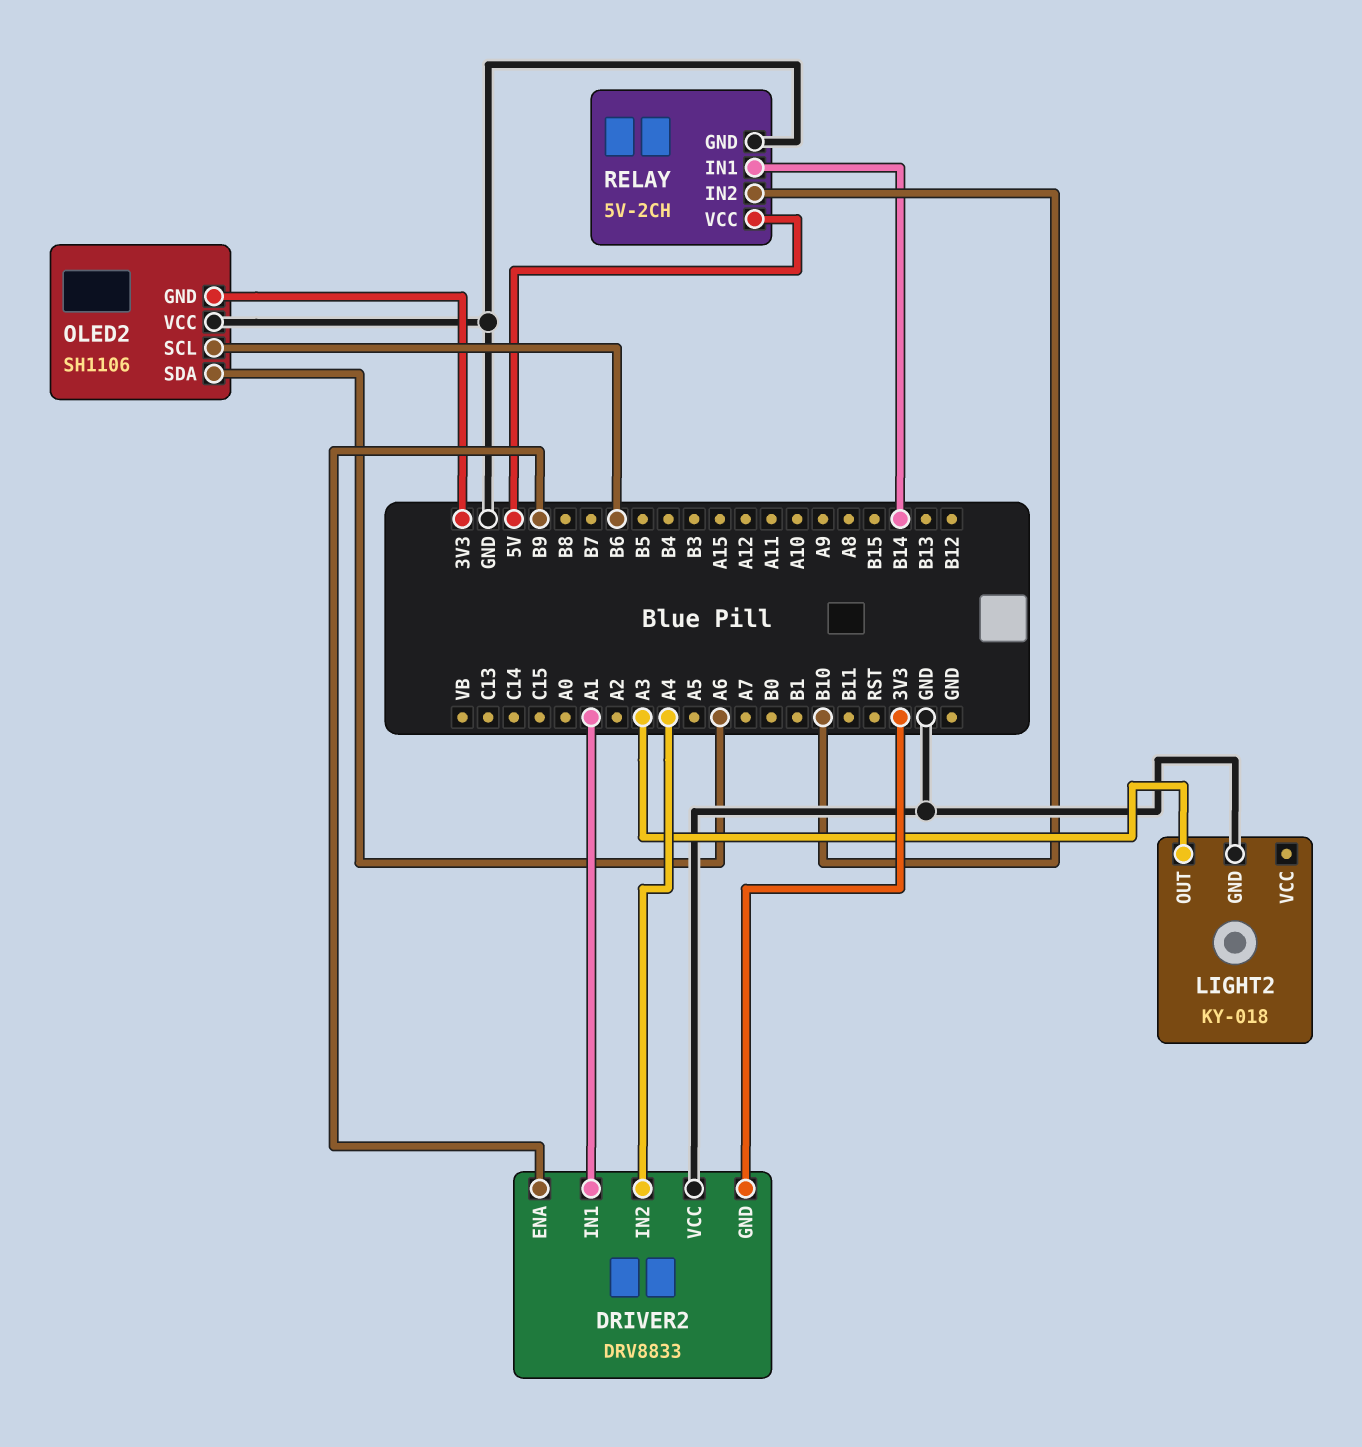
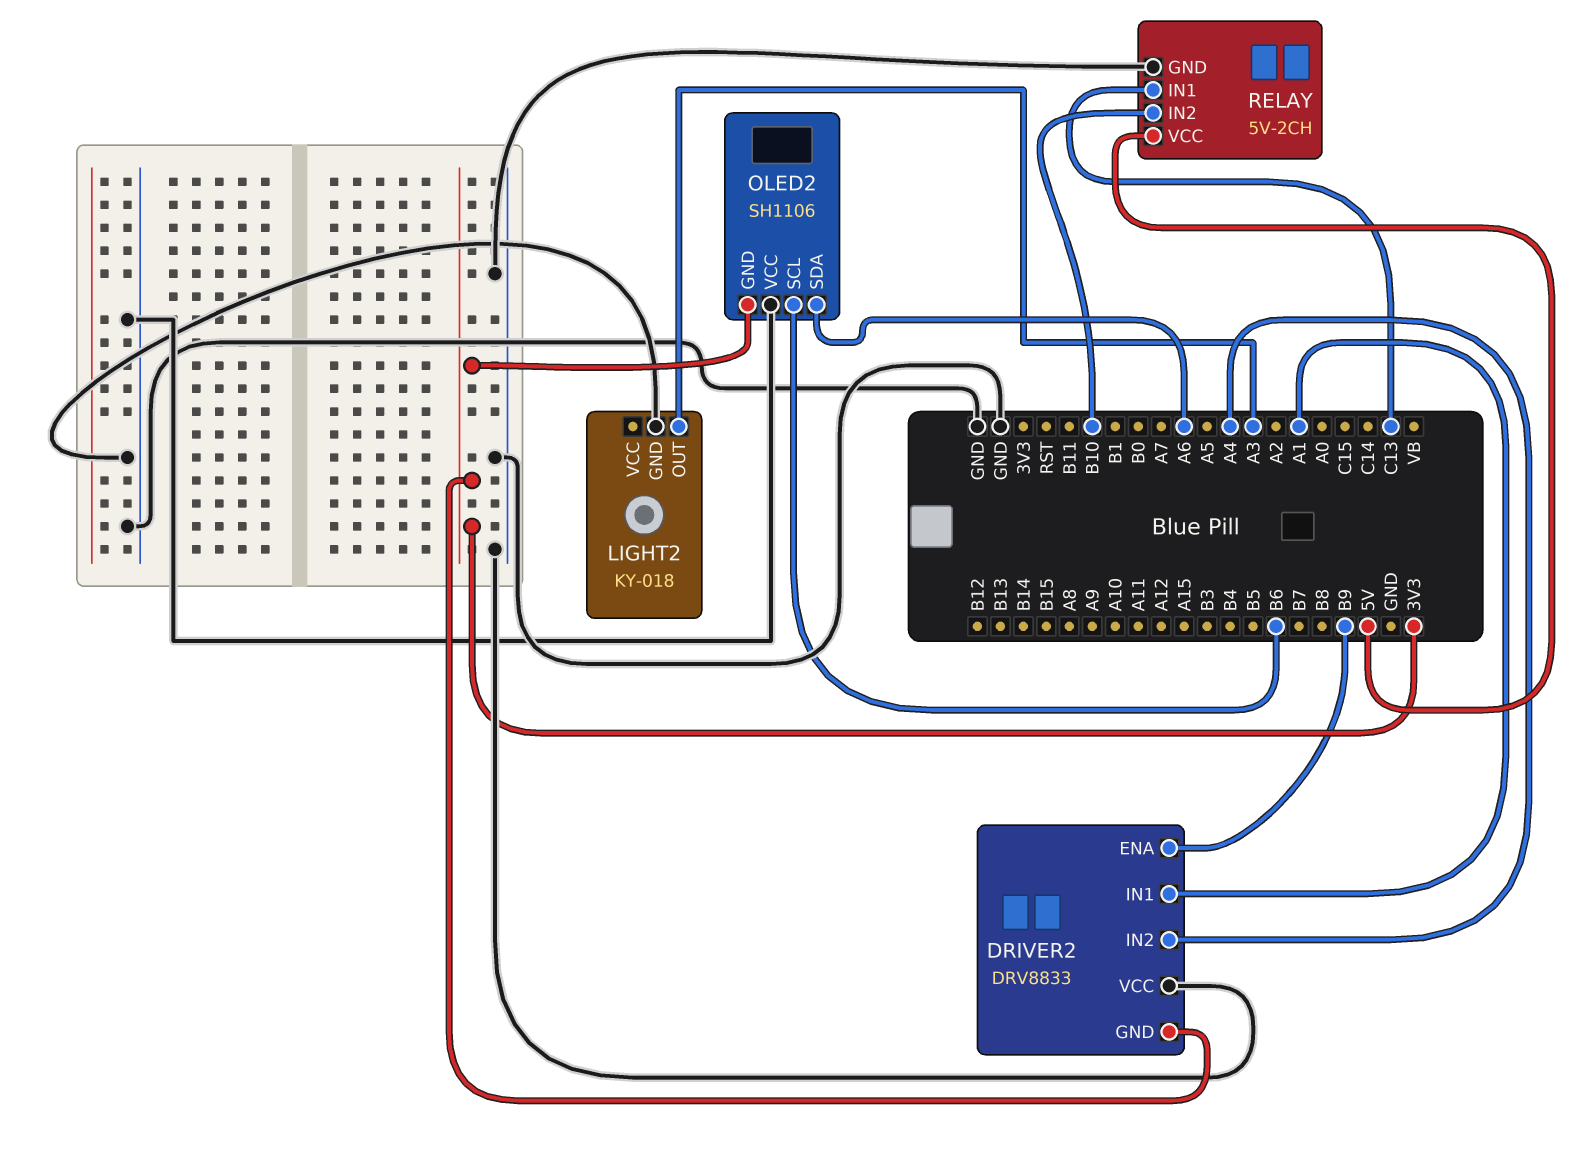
RELAY pin IN1: B14 -> C13

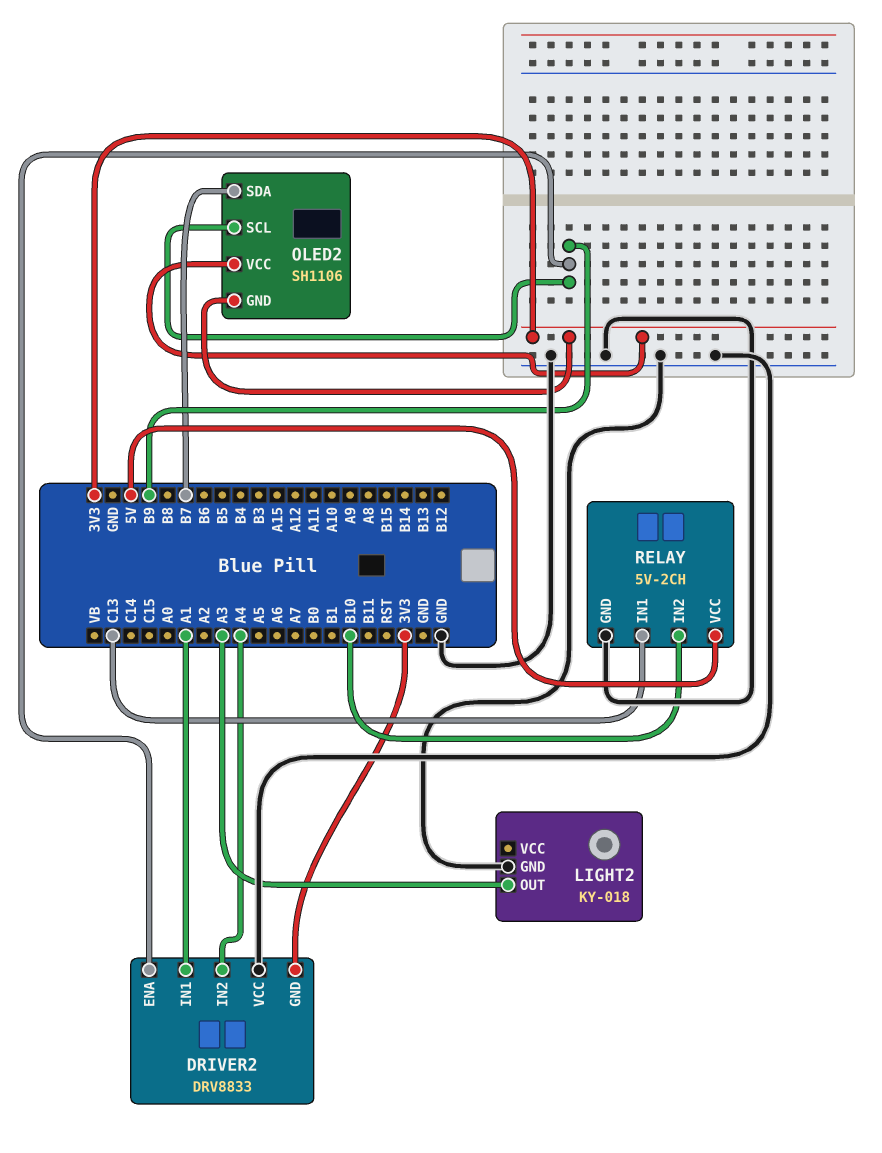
OLED2 pin SCL: B6 -> B9
OLED2 pin SDA: A6 -> B7
OLED2 pin VCC: GND -> 3V3

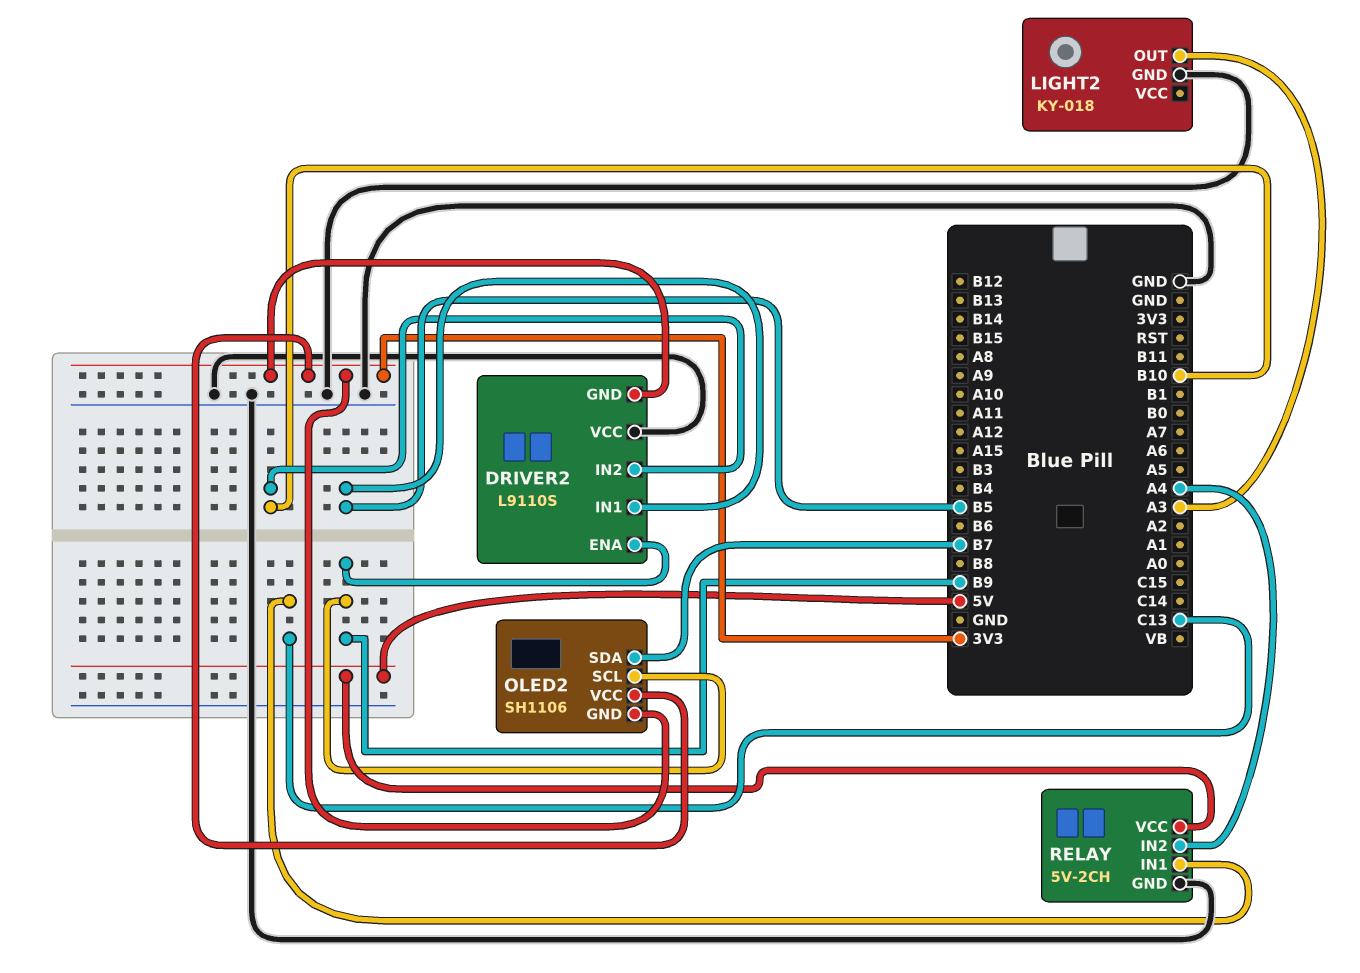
DRIVER2: DRV8833 -> L9110S
DRIVER2 pin IN1: A1 -> B5
DRIVER2 pin IN2: A4 -> B10
RELAY pin IN2: B10 -> A4

